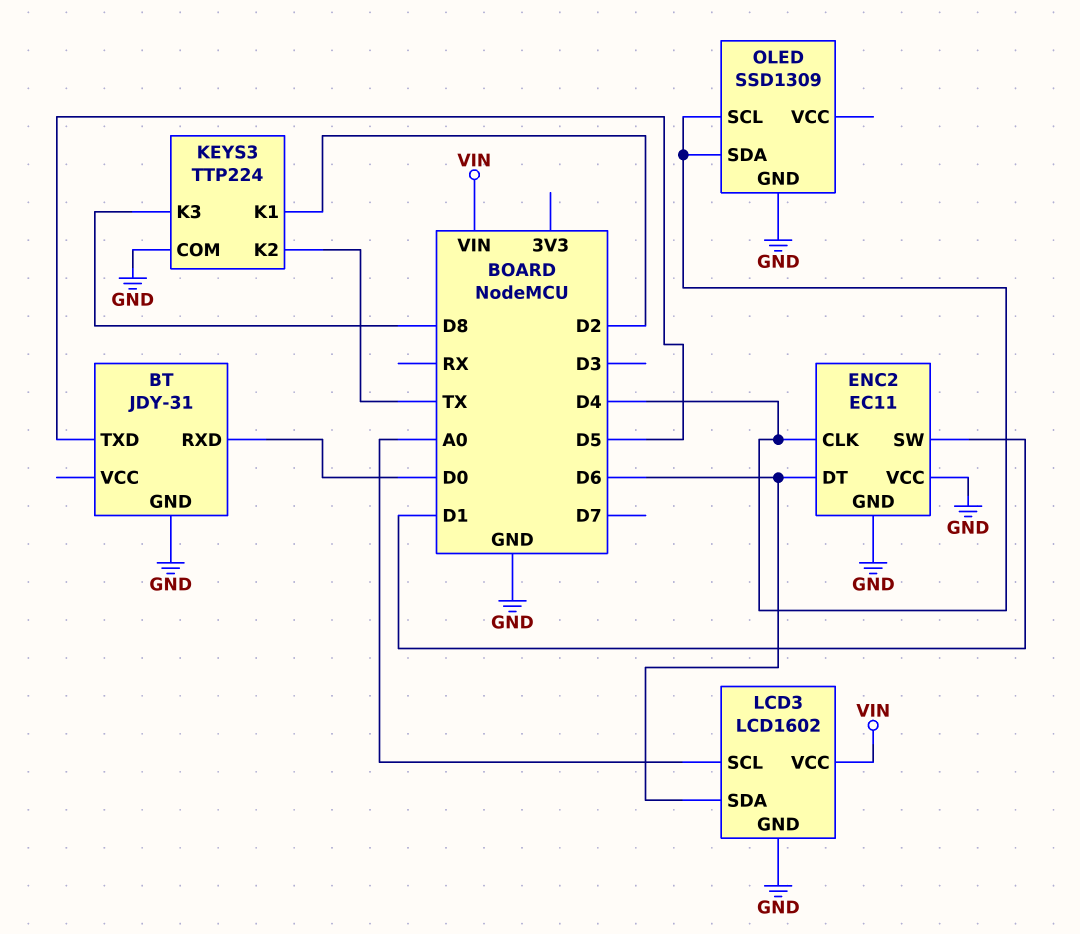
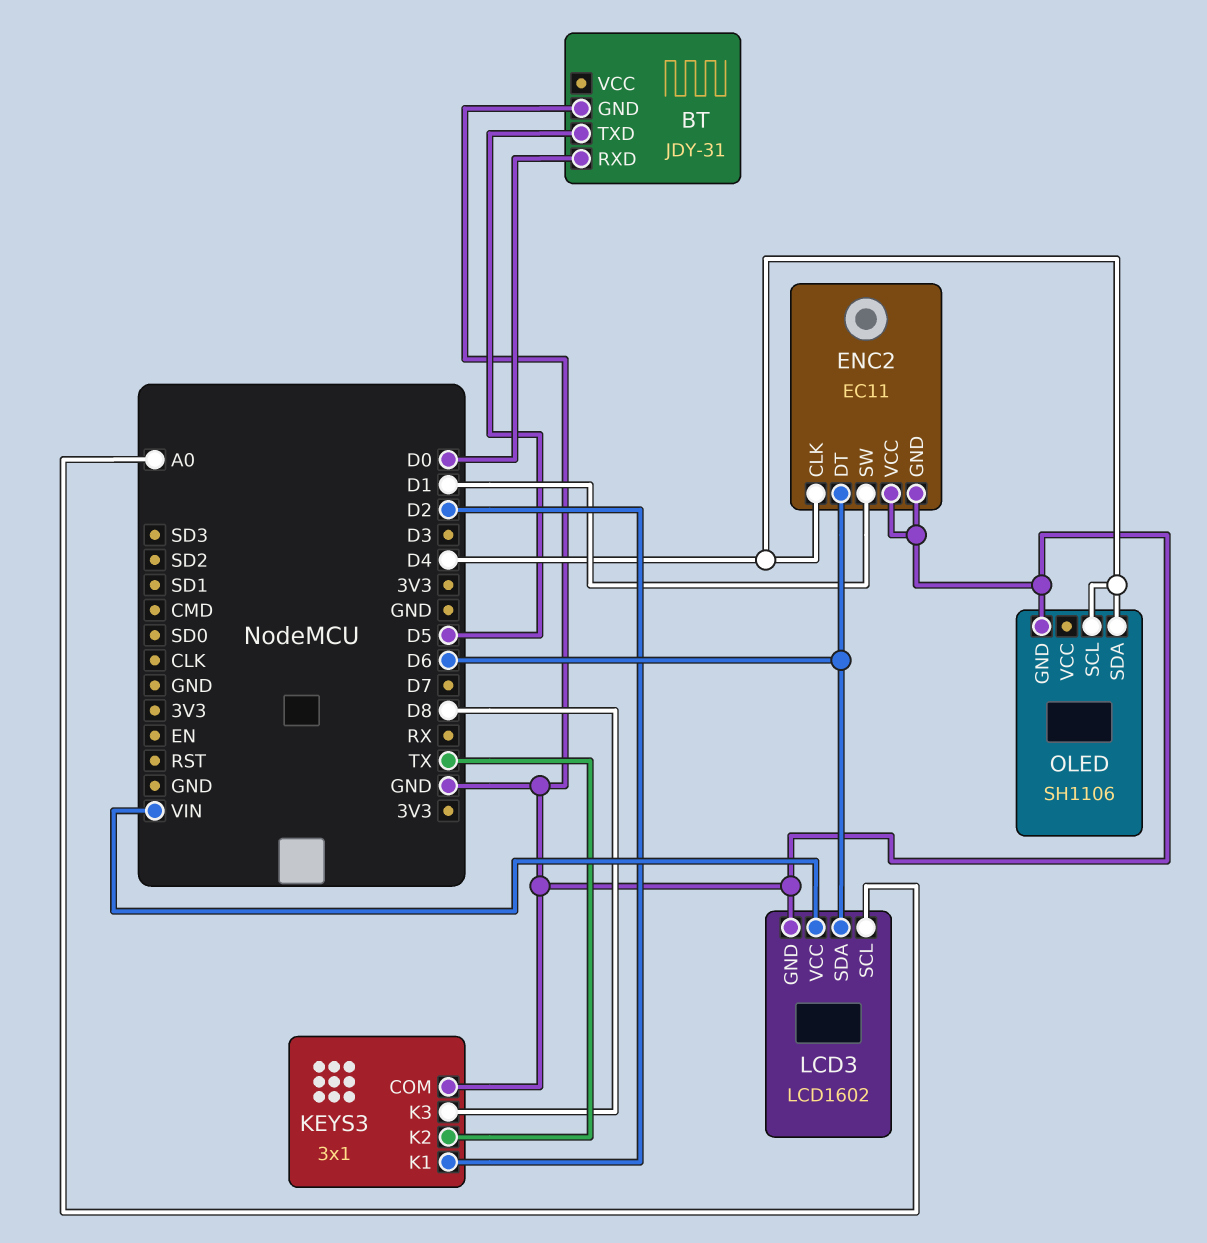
KEYS3: TTP224 -> 3x1
OLED: SSD1309 -> SH1106

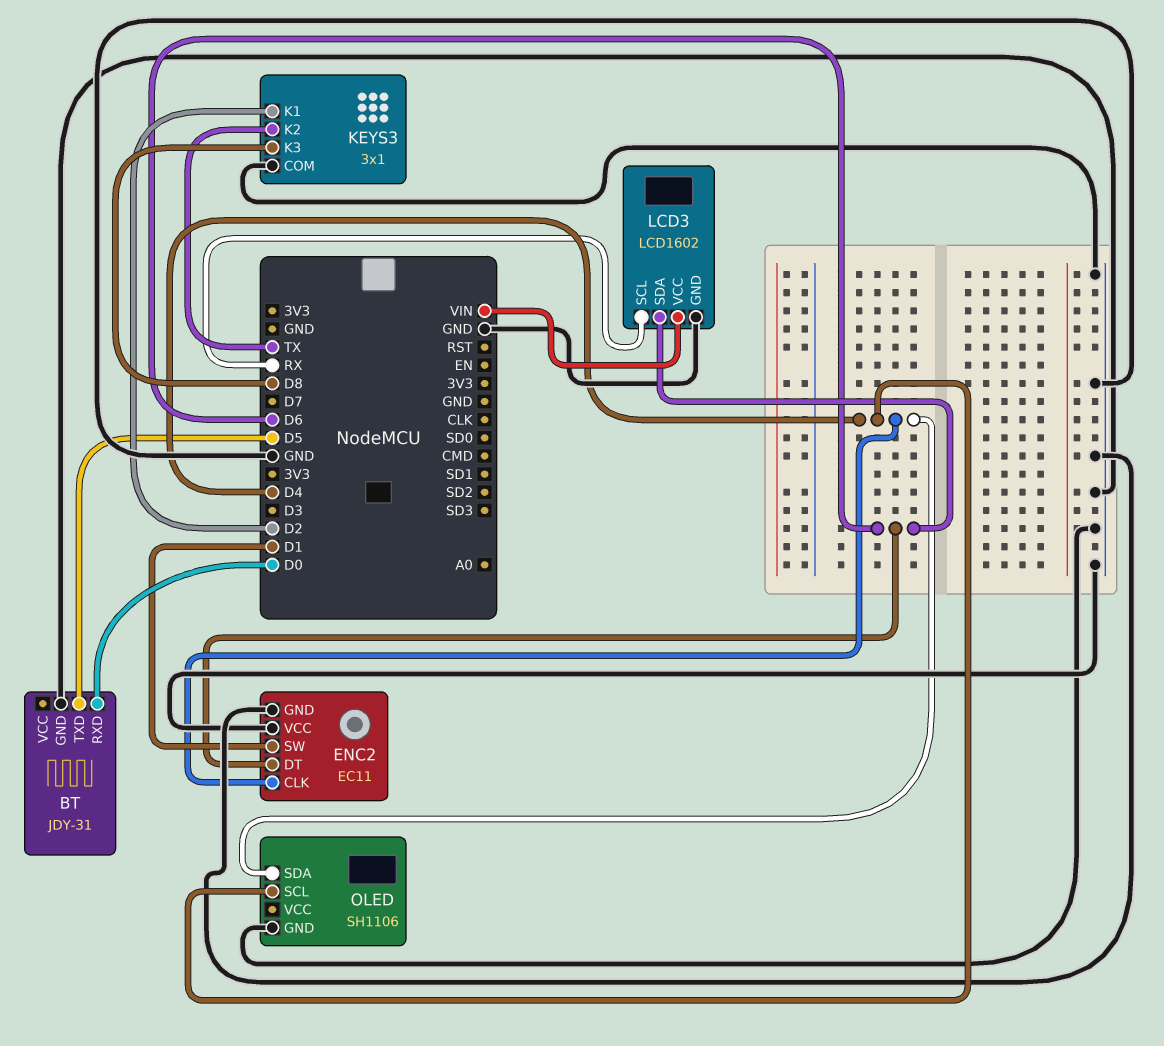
LCD3 pin SCL: A0 -> RX

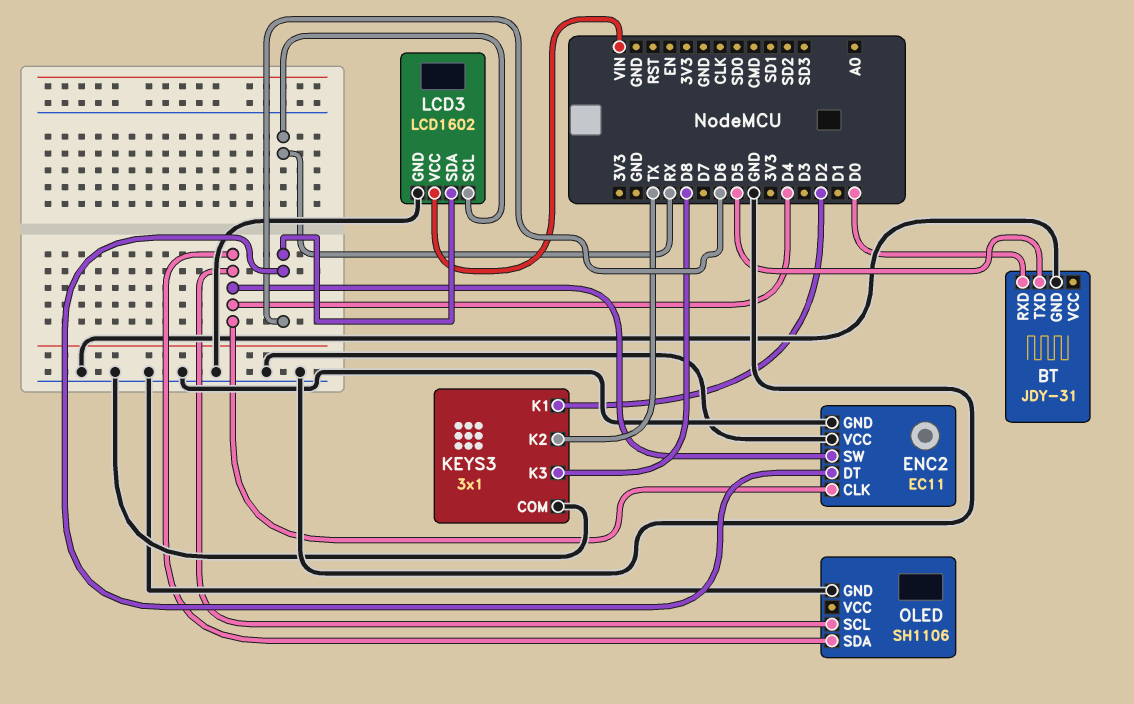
ENC2 pin SW: D1 -> D4

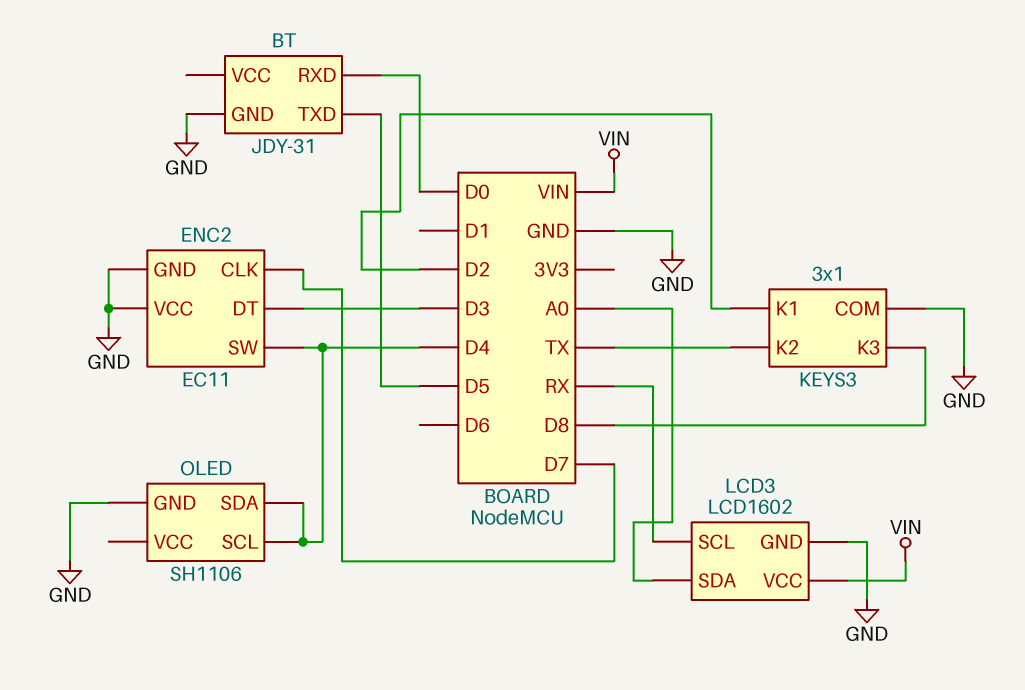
ENC2 pin CLK: D4 -> D7
ENC2 pin DT: D6 -> D3
LCD3 pin SDA: D6 -> A0

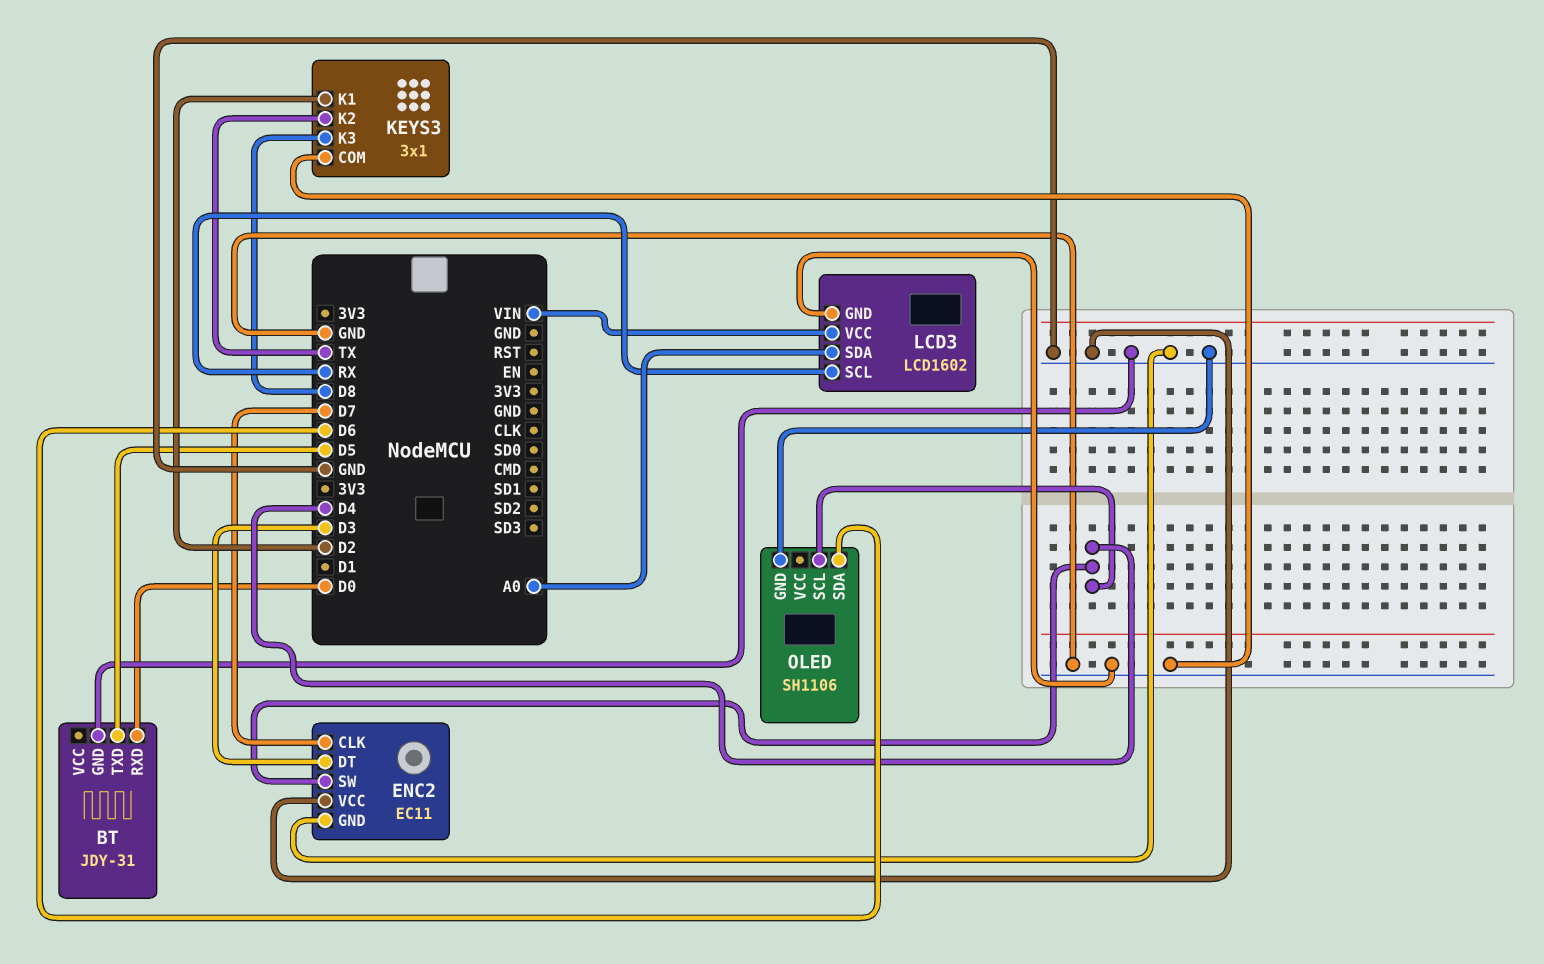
OLED pin SDA: D4 -> D6

